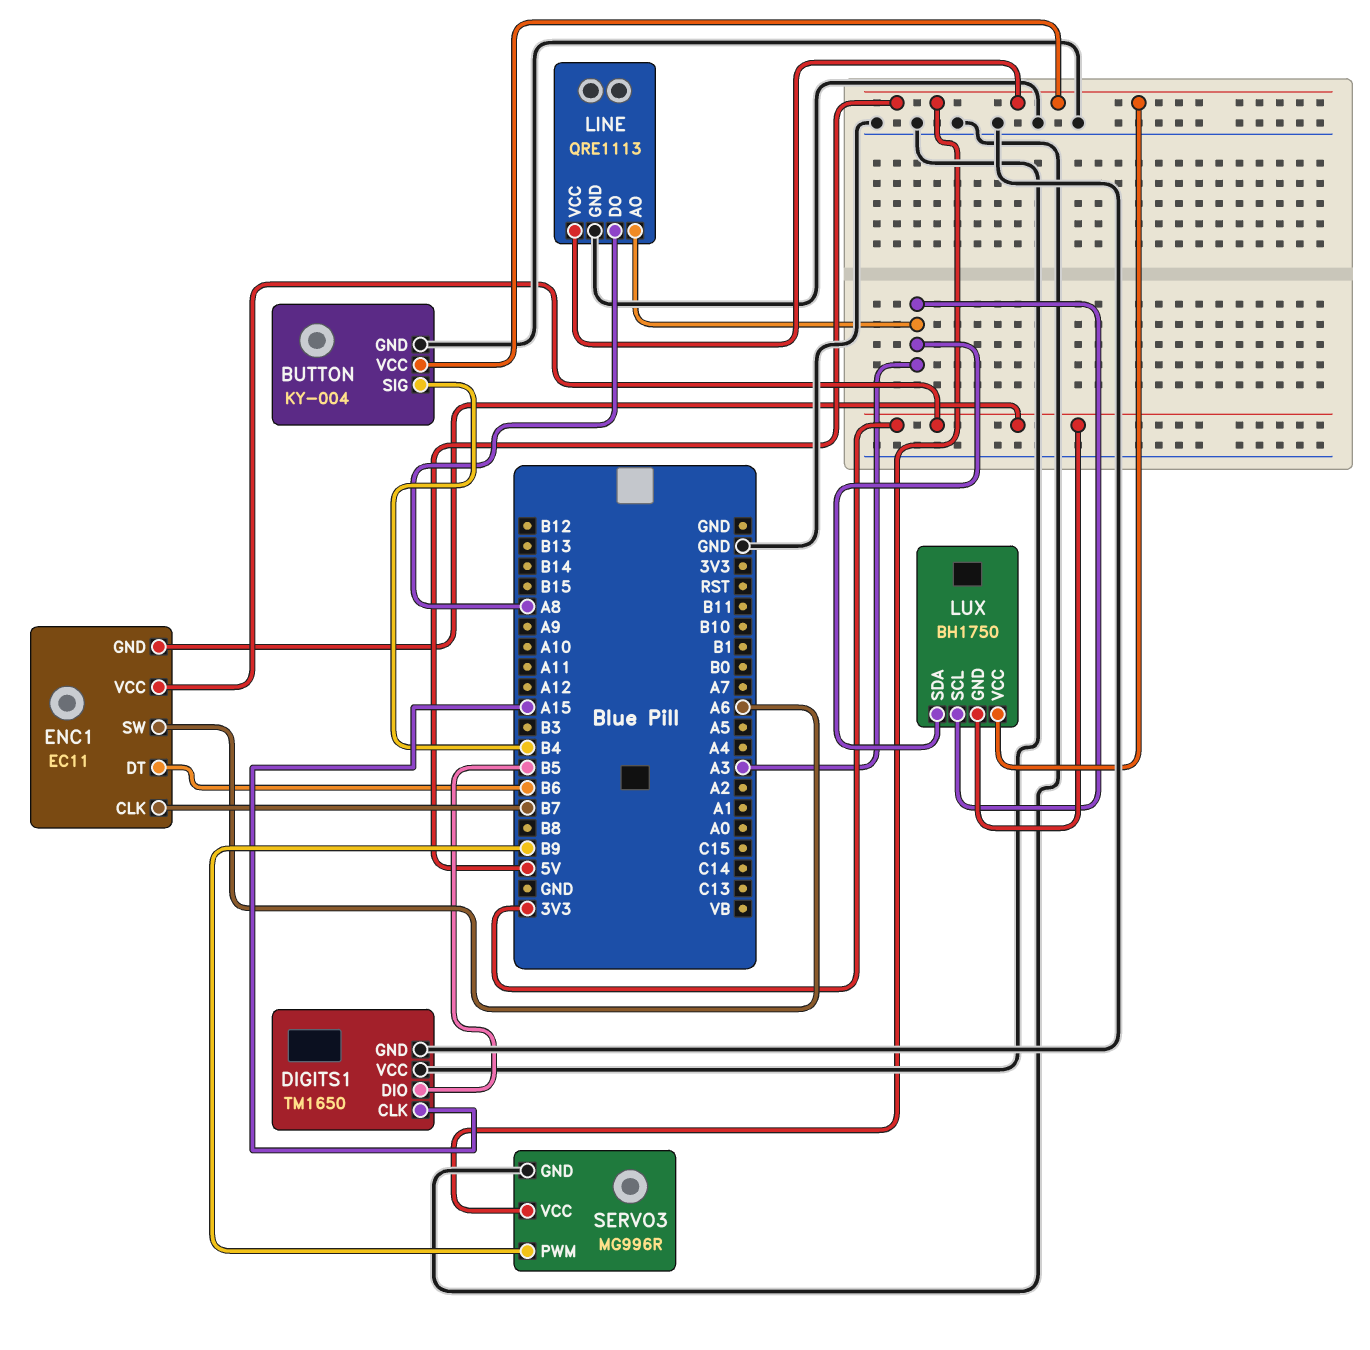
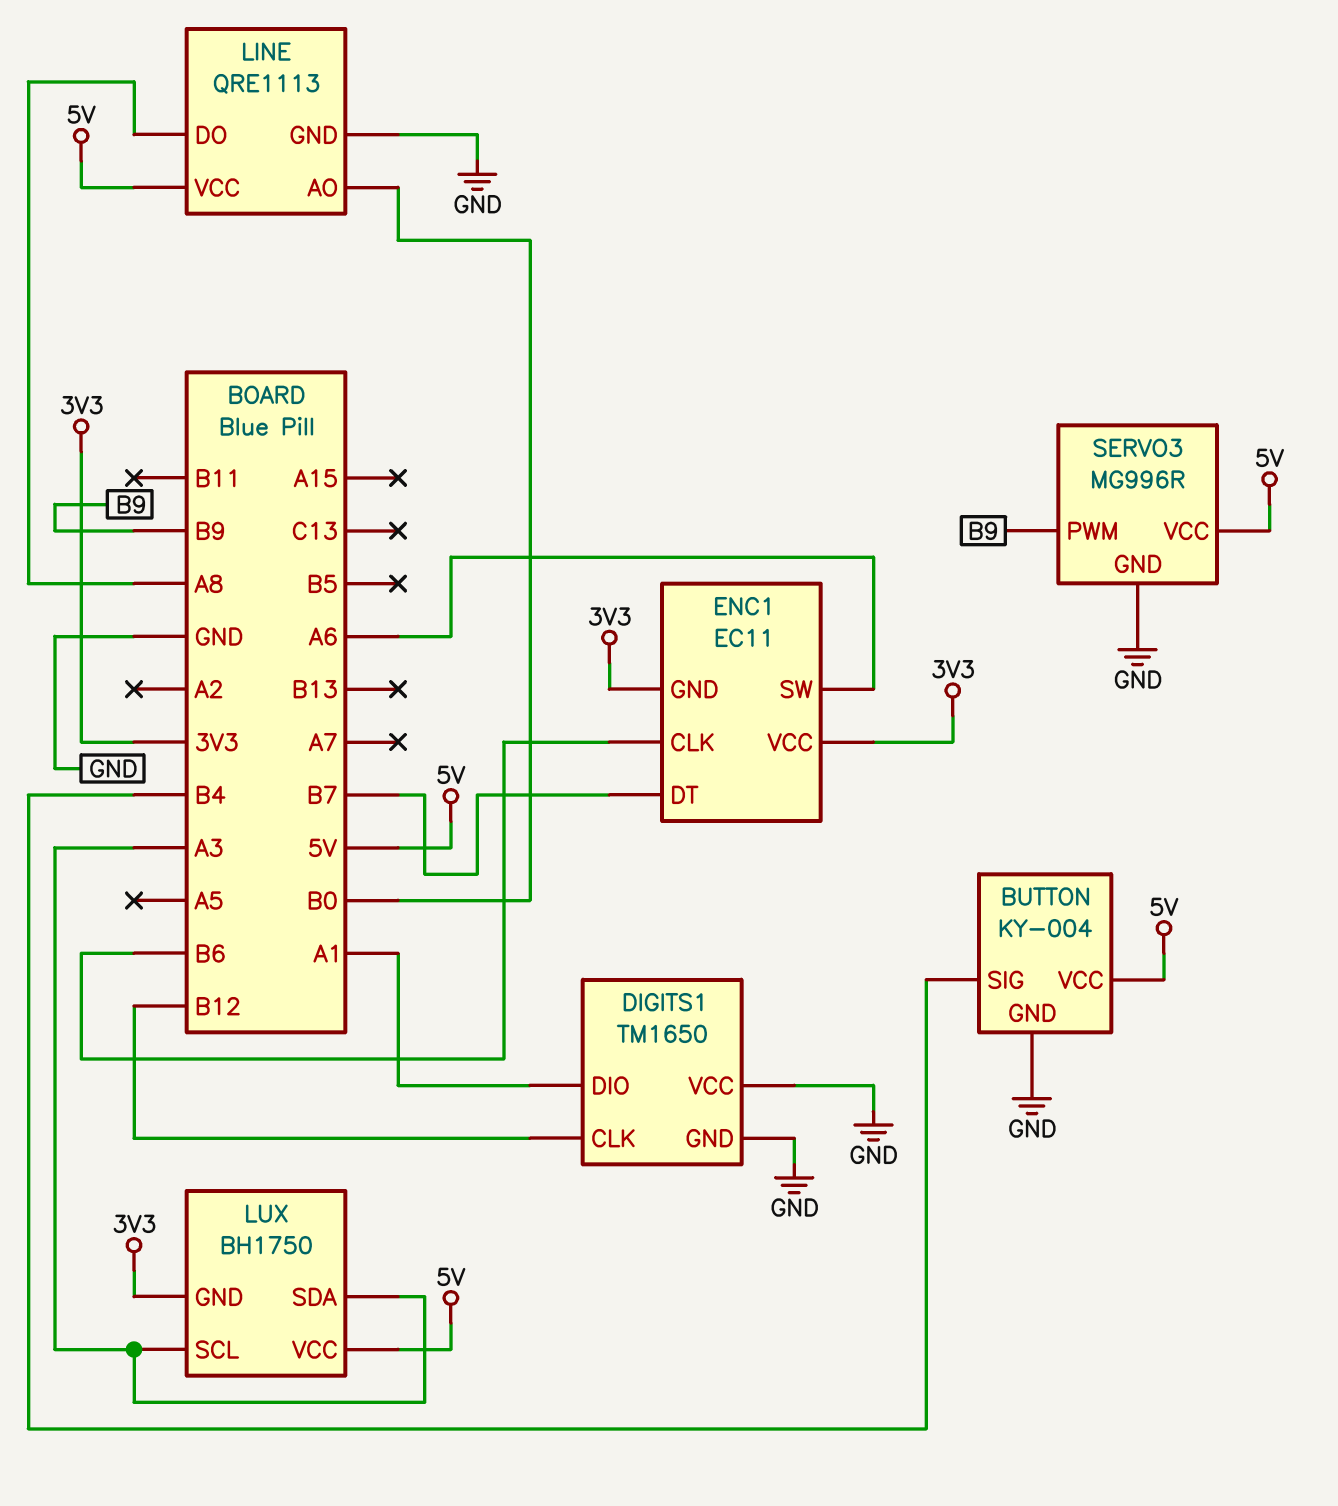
DIGITS1 pin CLK: A15 -> B12
DIGITS1 pin DIO: B5 -> A1
ENC1 pin CLK: B7 -> B6
ENC1 pin DT: B6 -> B7
LINE pin AO: A3 -> B0

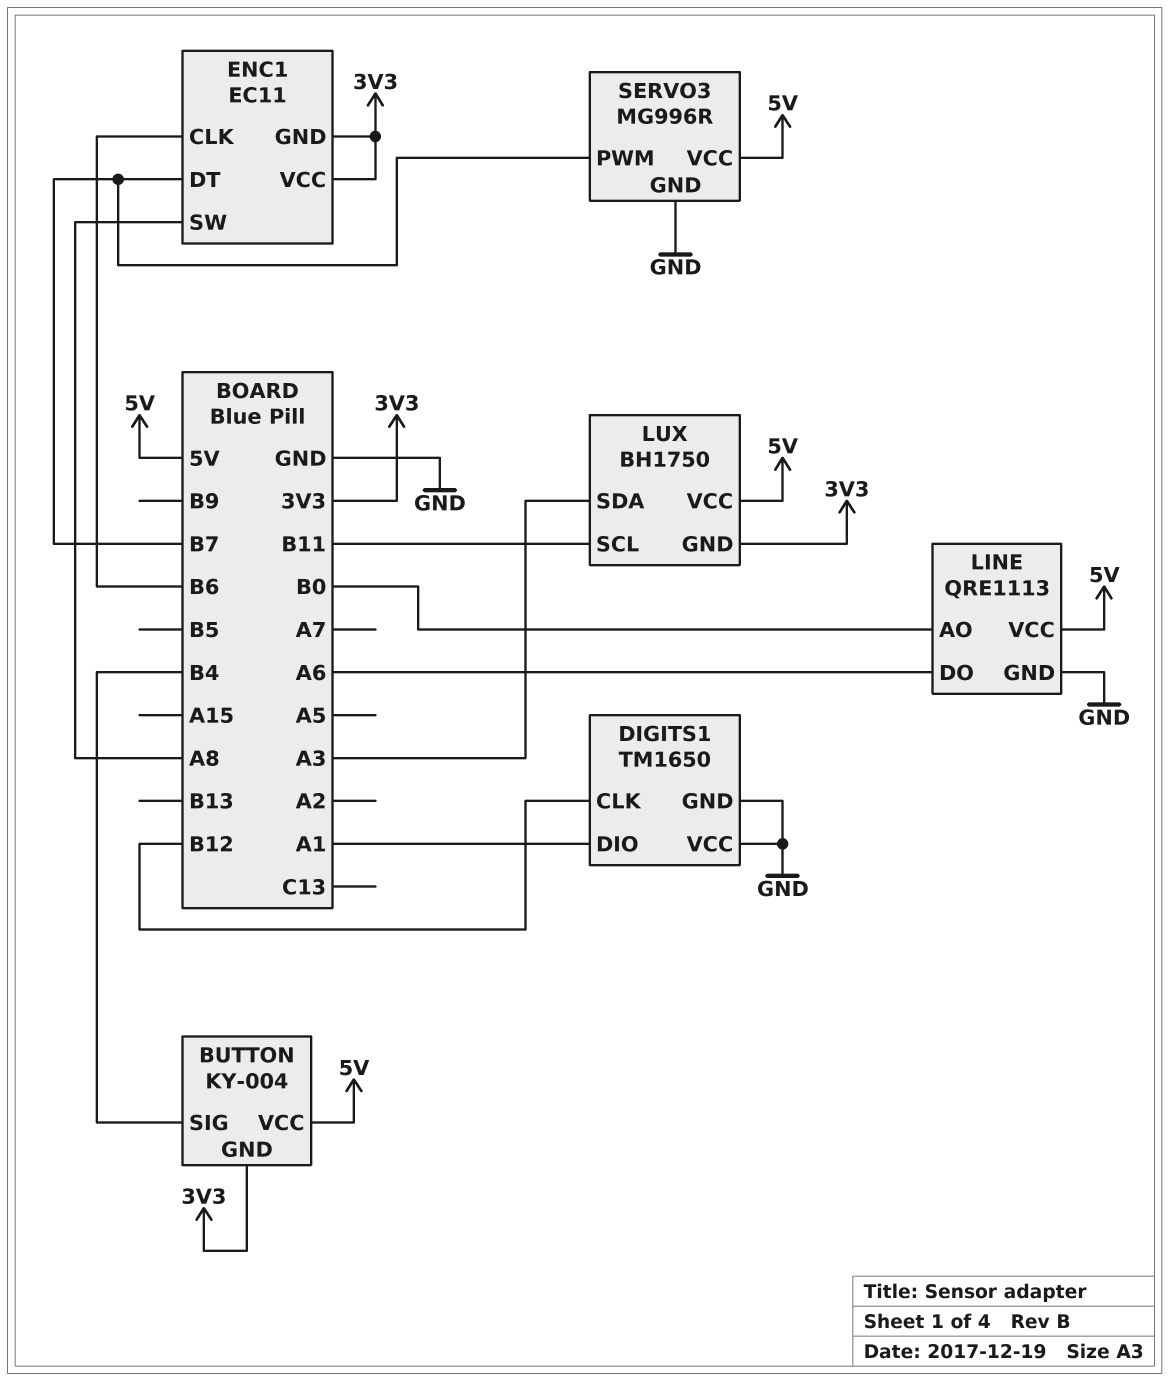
BUTTON pin GND: GND -> 3V3
ENC1 pin SW: A6 -> A8
LINE pin DO: A8 -> A6
LUX pin SCL: A3 -> B11
SERVO3 pin PWM: B9 -> B7

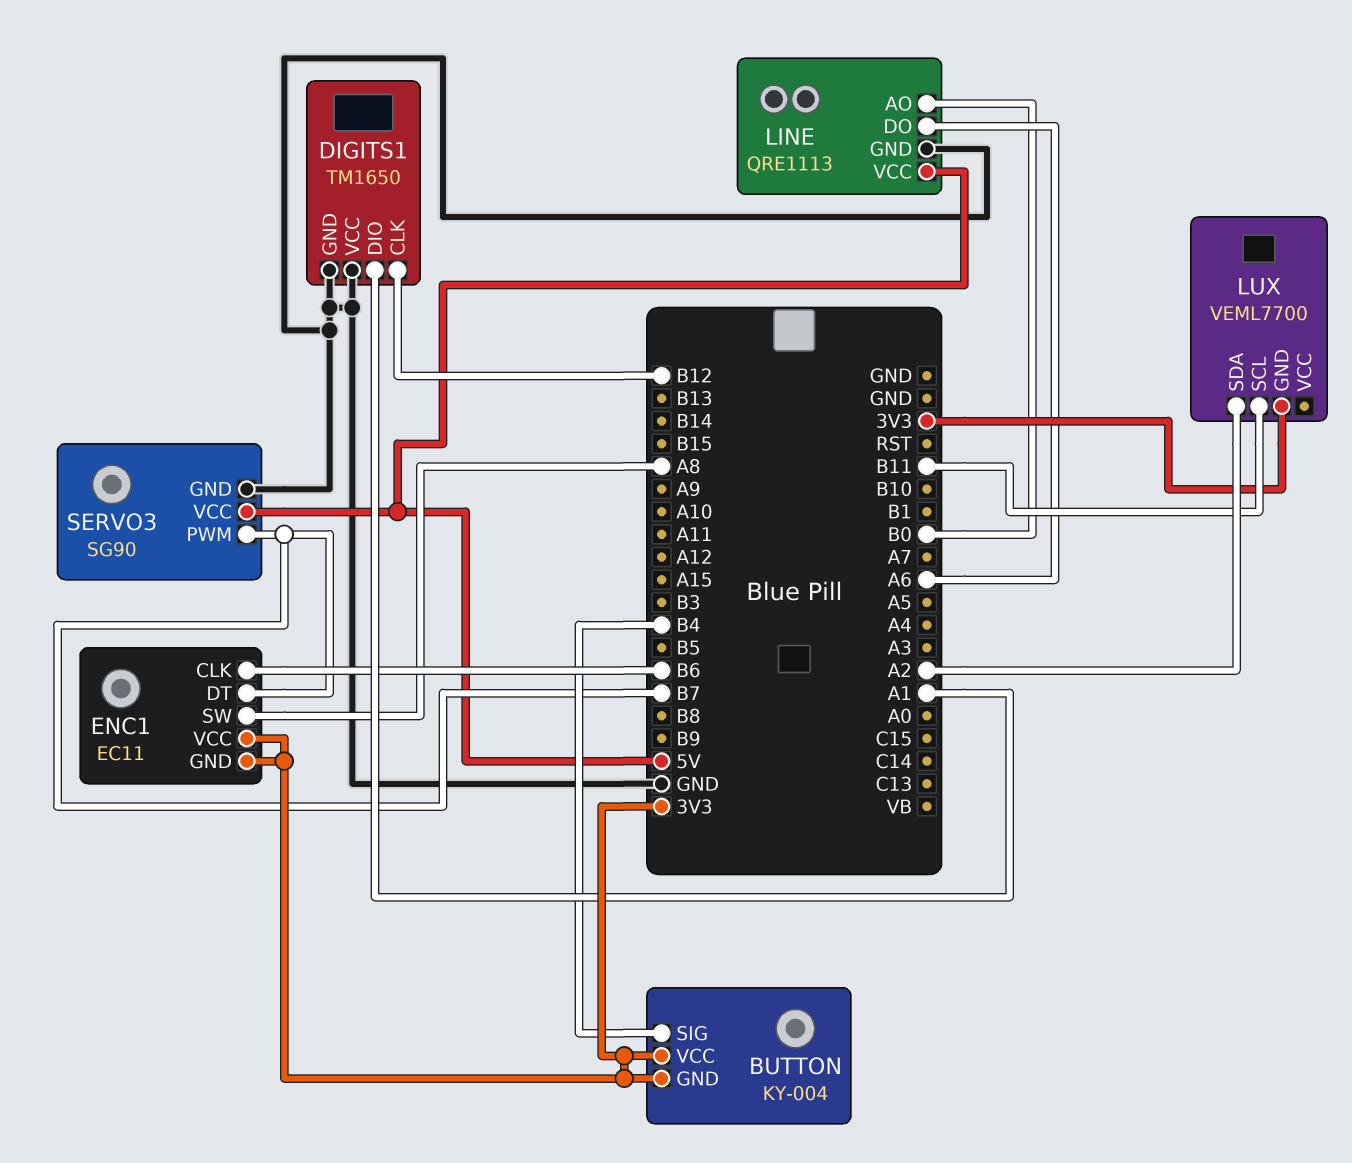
BUTTON pin VCC: 5V -> 3V3
LUX: BH1750 -> VEML7700
LUX pin SDA: A3 -> A2
LUX pin VCC: 5V -> none
SERVO3: MG996R -> SG90

